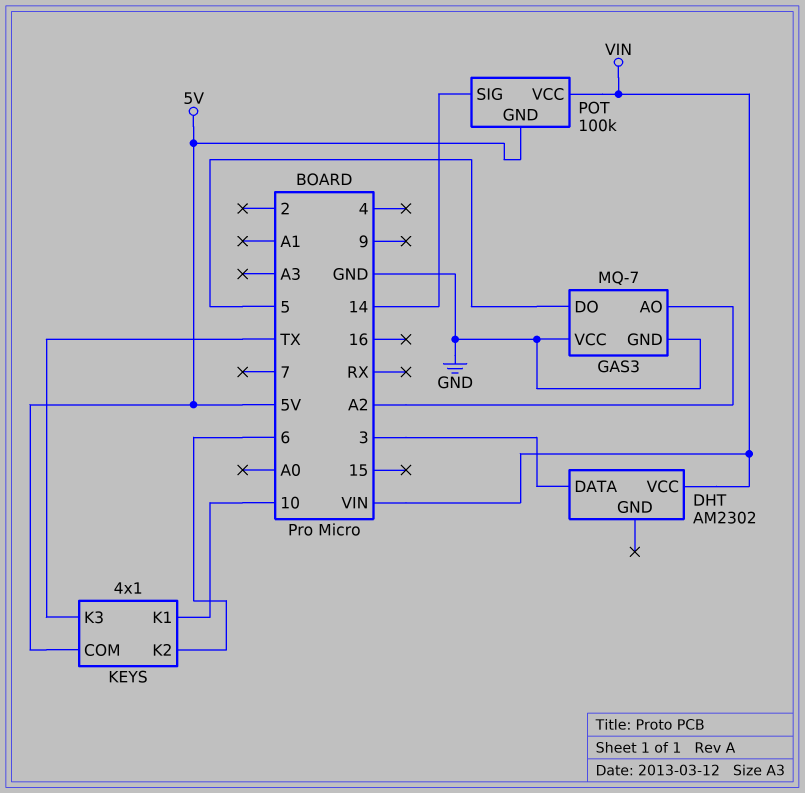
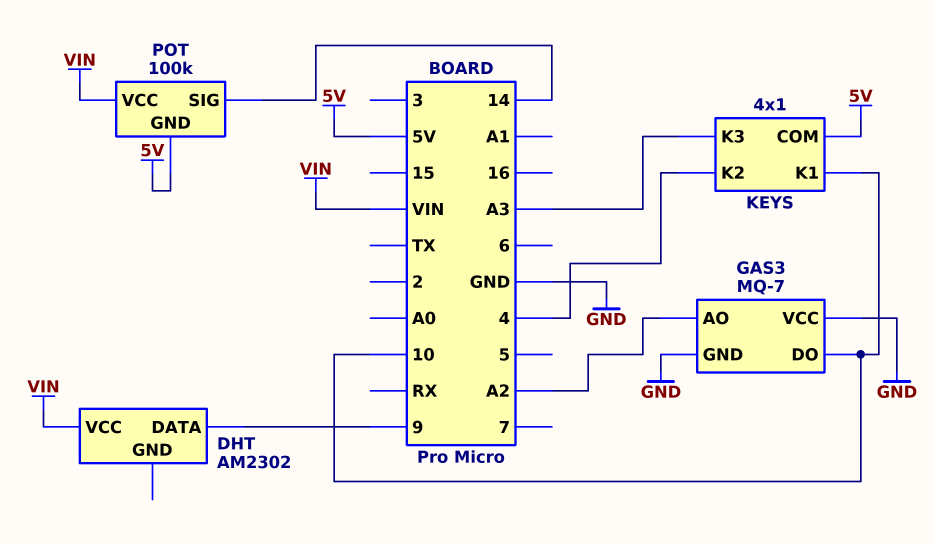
DHT pin DATA: 3 -> 9
GAS3 pin DO: 5 -> 10
KEYS pin K2: 6 -> 4
KEYS pin K3: TX -> A3

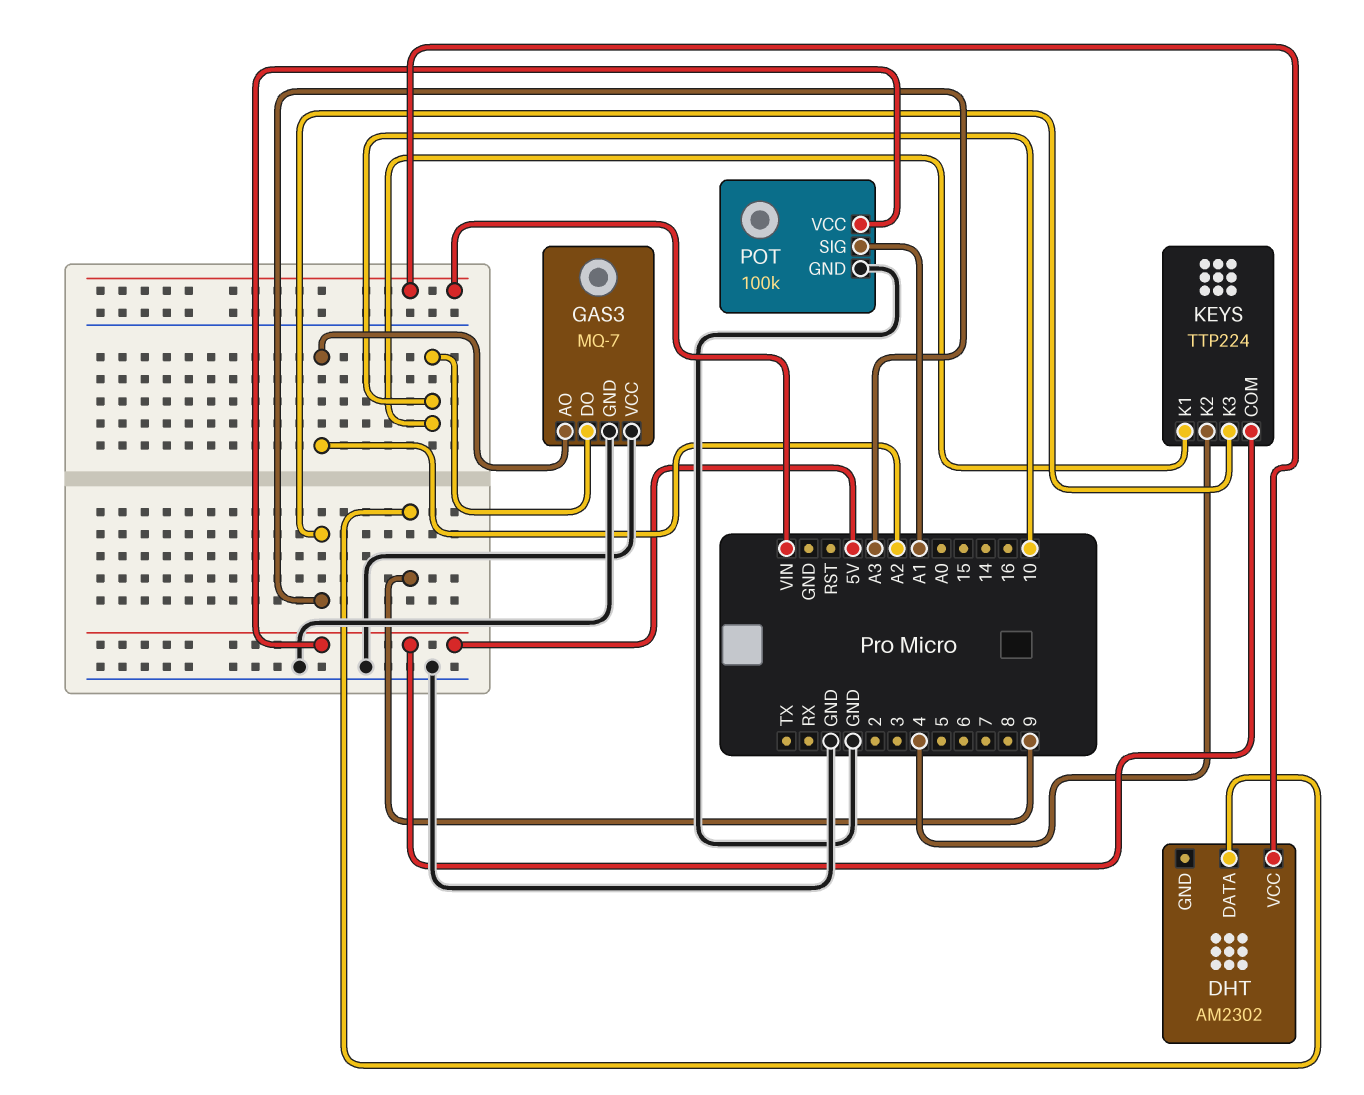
KEYS: 4x1 -> TTP224
POT pin GND: 5V -> GND
POT pin SIG: 14 -> A1
POT pin VCC: VIN -> 5V

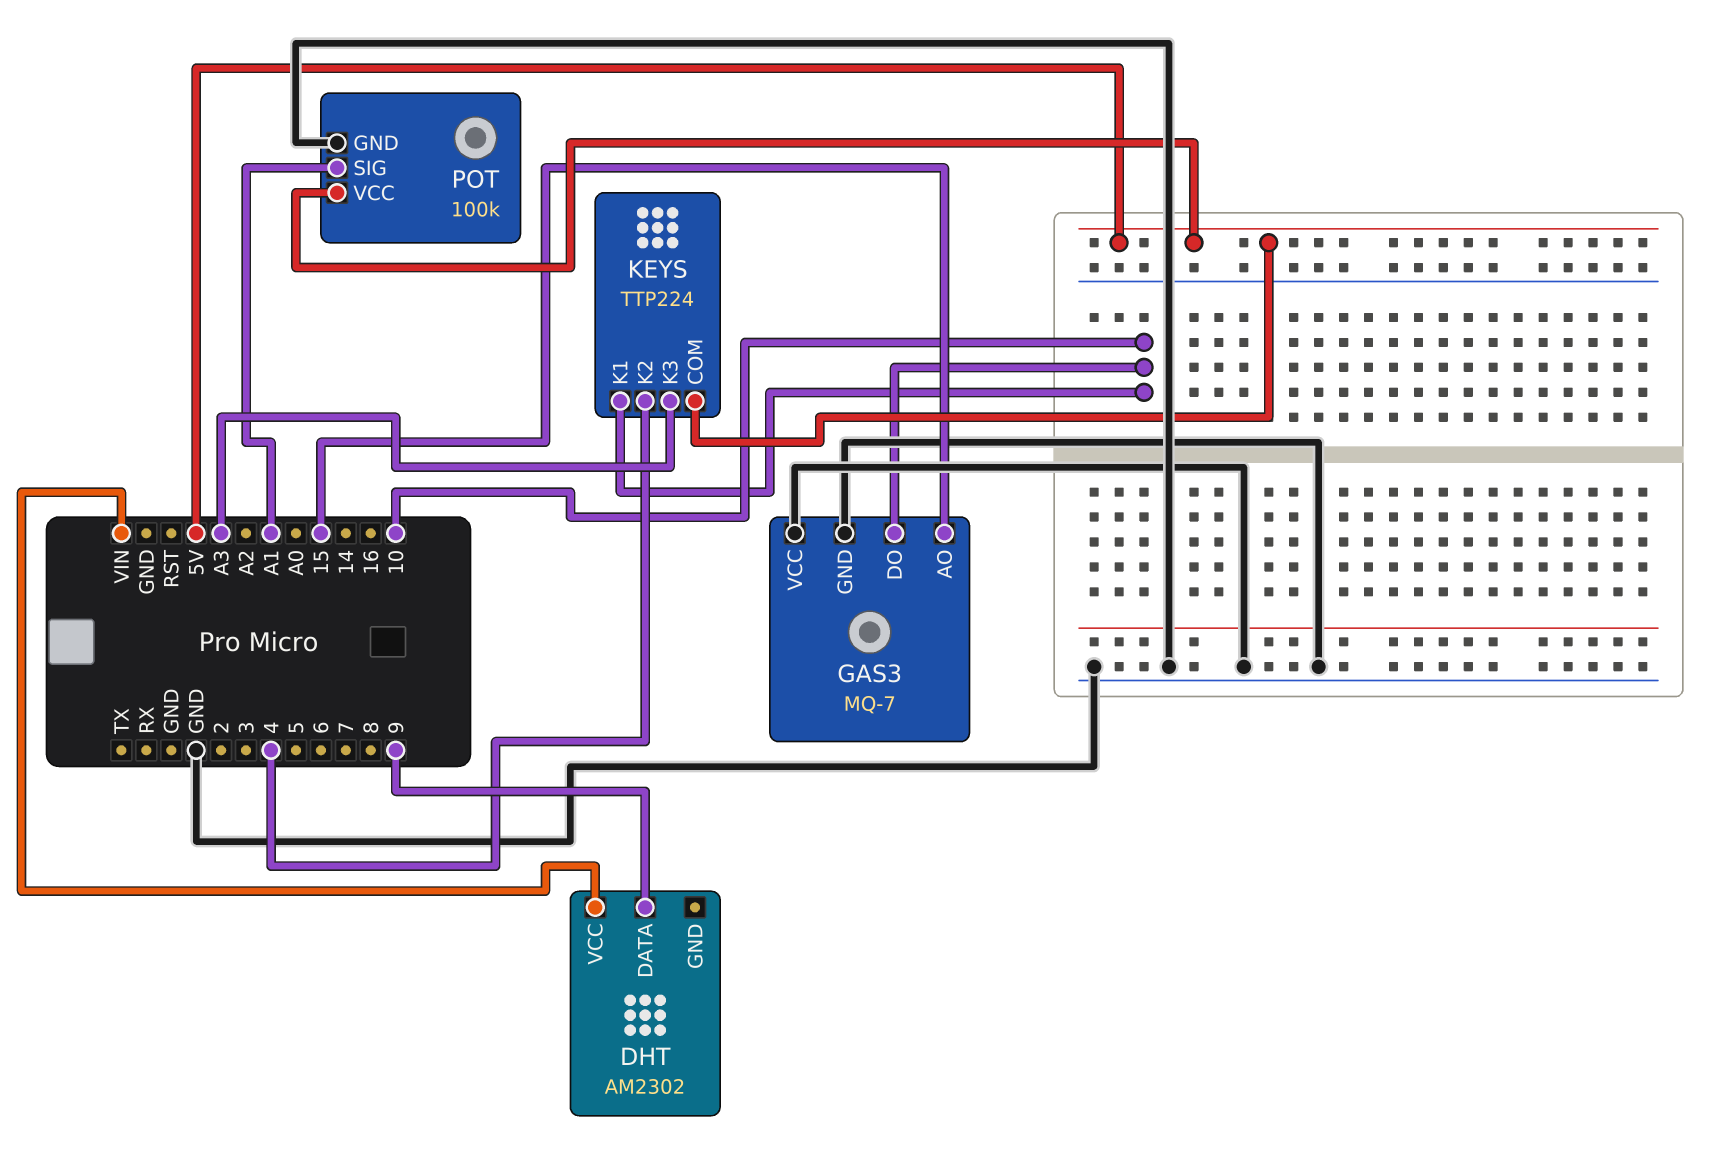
GAS3 pin AO: A2 -> 15

